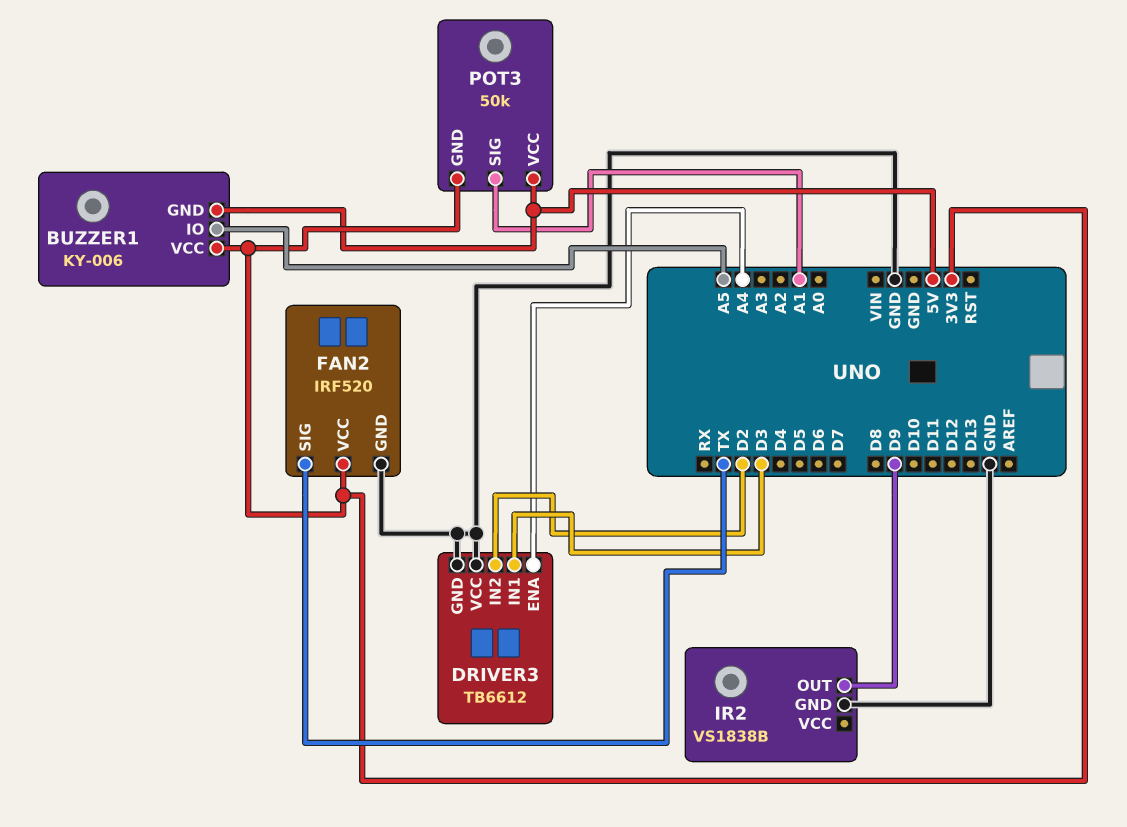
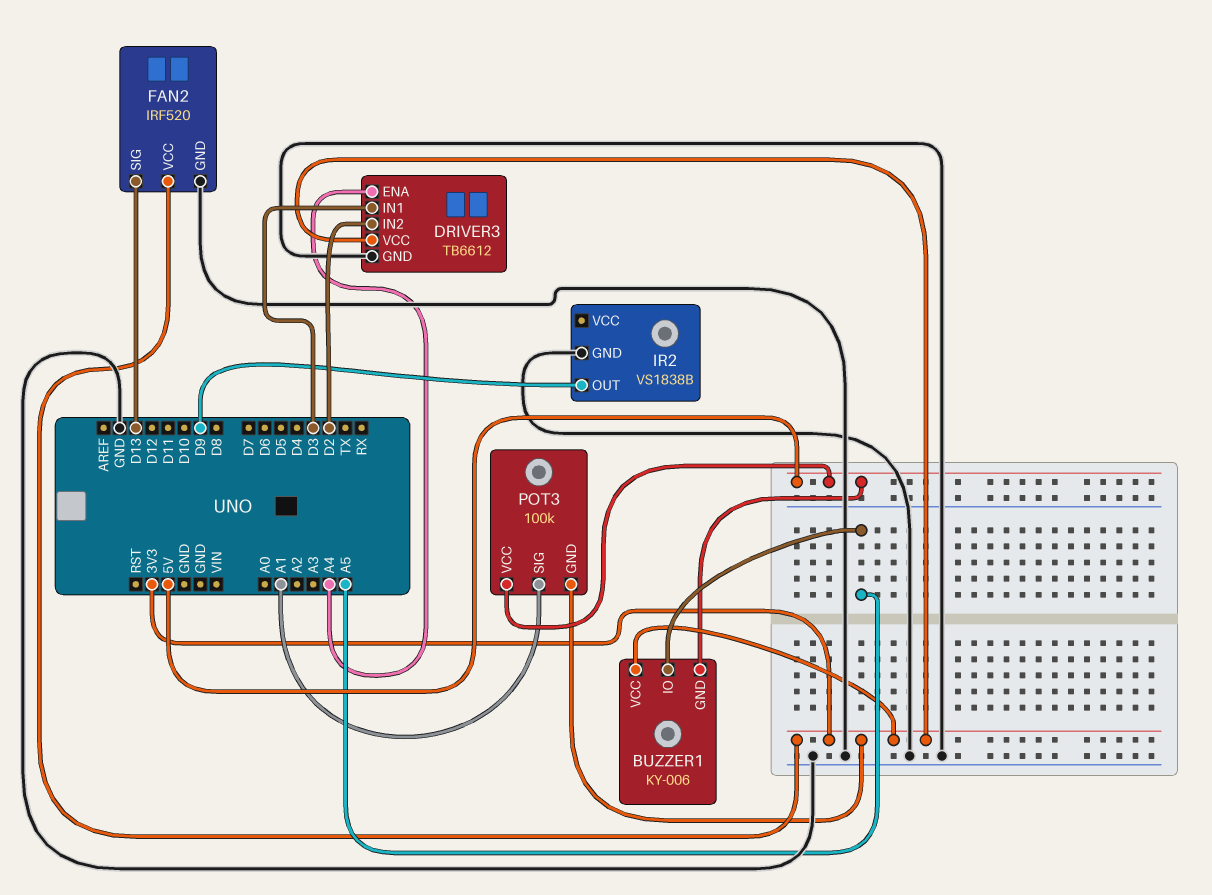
DRIVER3 pin VCC: GND -> 3V3
FAN2 pin SIG: TX -> D13
POT3: 50k -> 100k

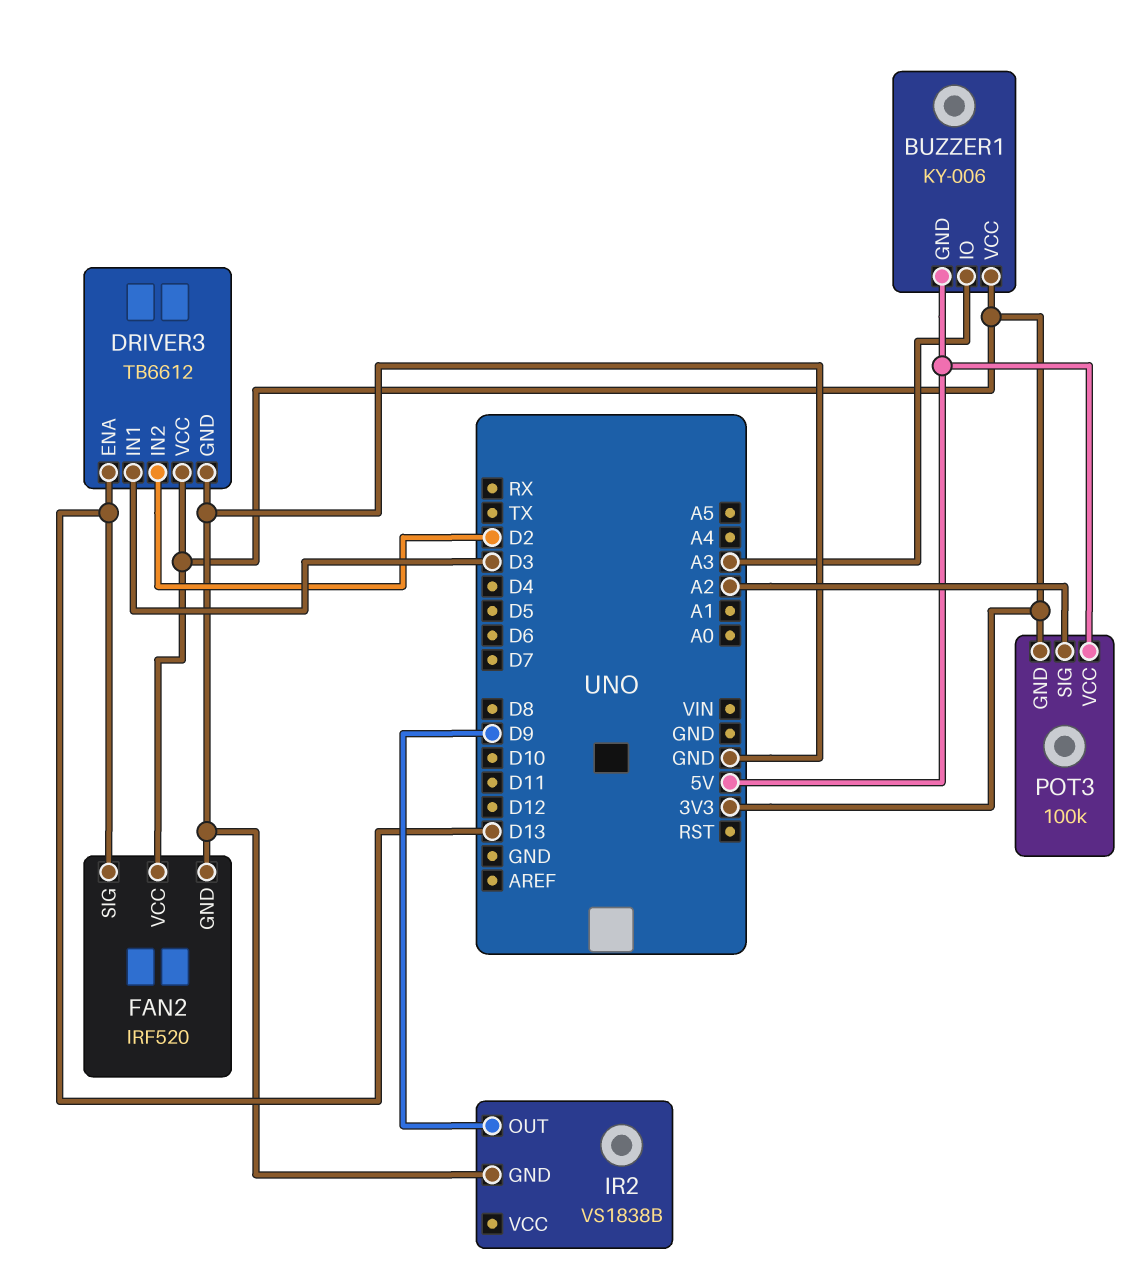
BUZZER1 pin IO: A5 -> A3
DRIVER3 pin ENA: A4 -> D13
POT3 pin SIG: A1 -> A2

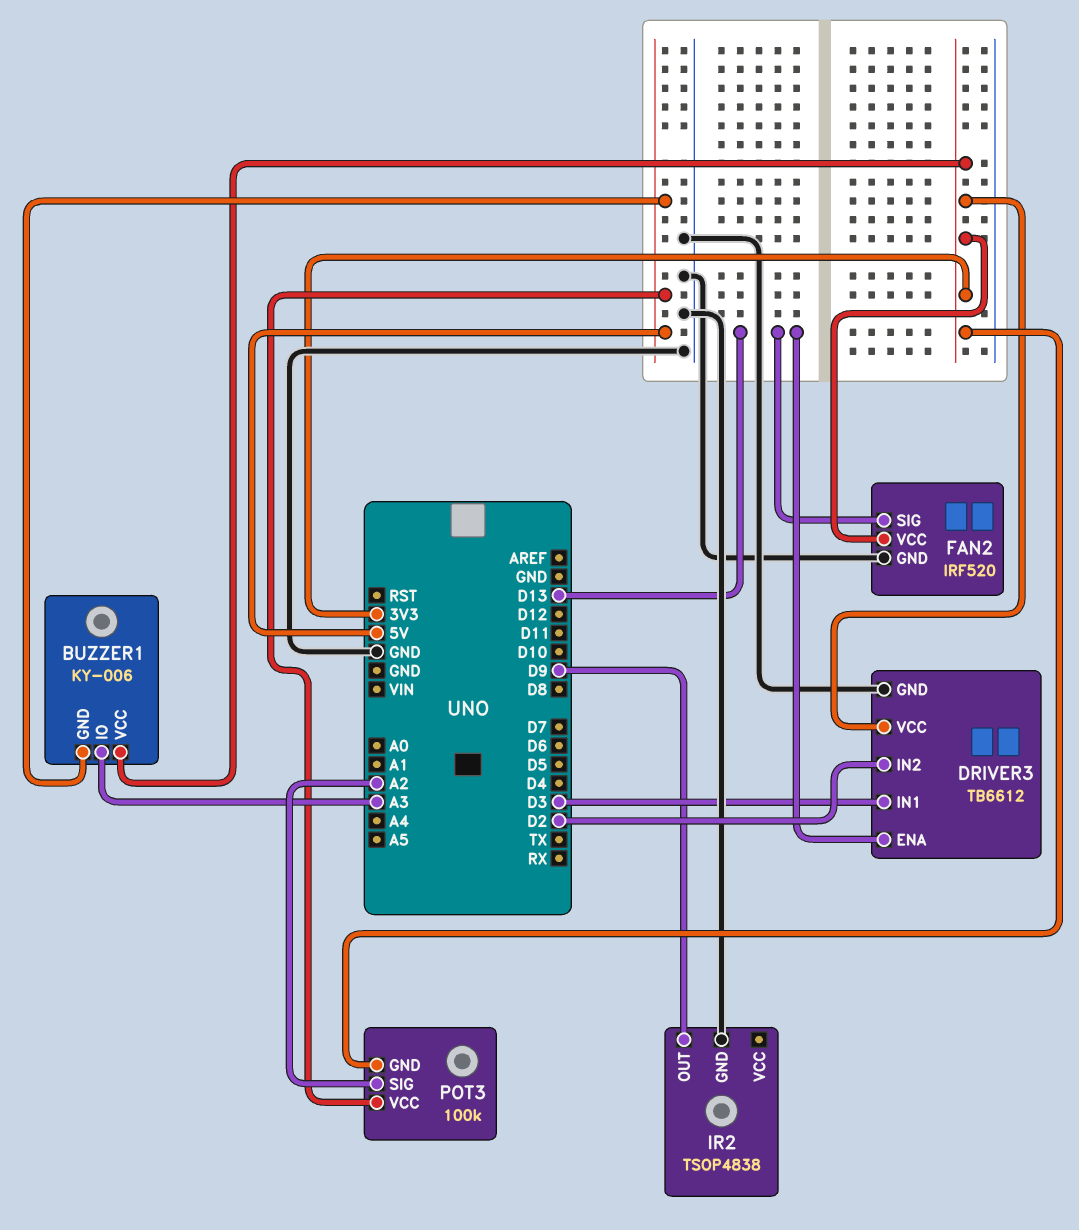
IR2: VS1838B -> TSOP4838

